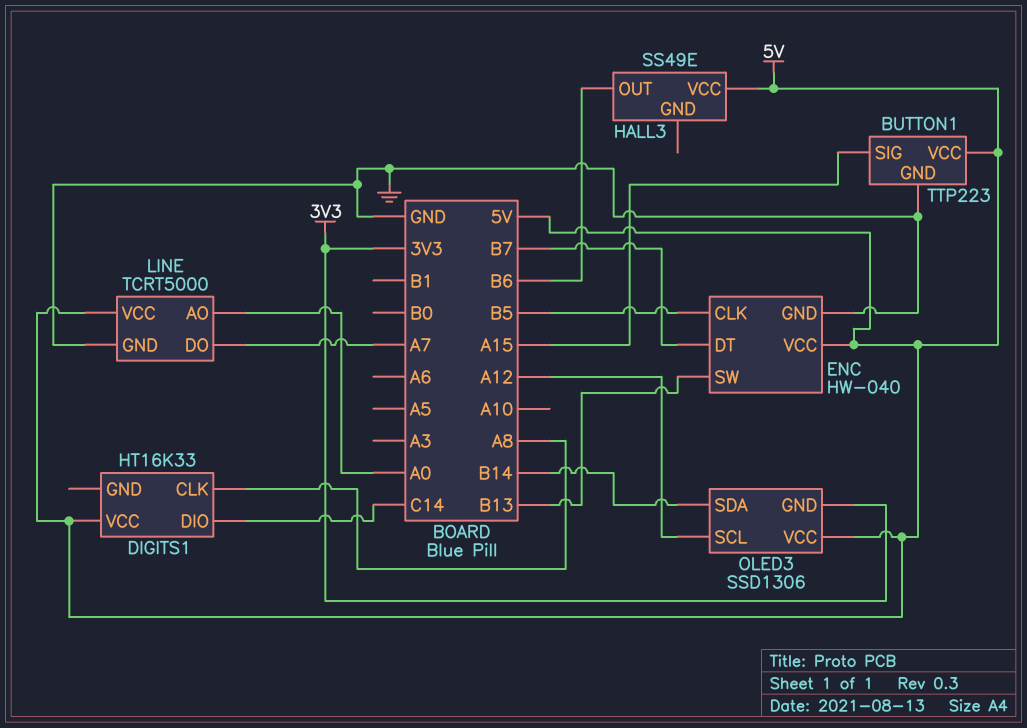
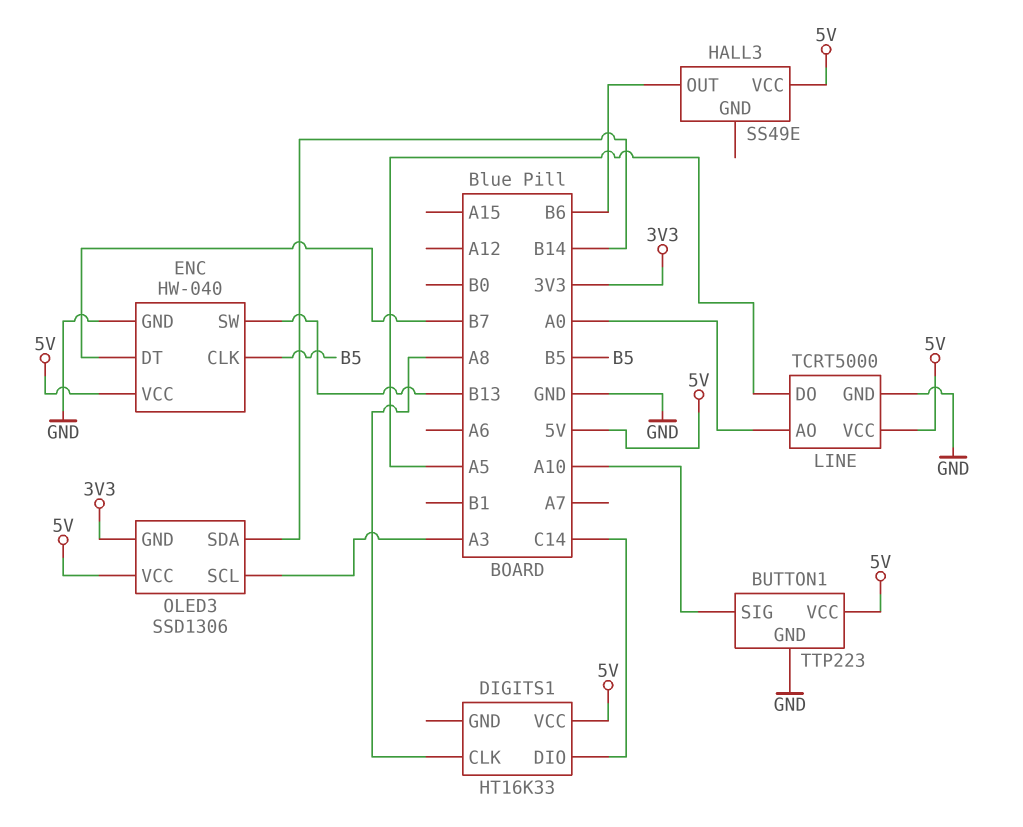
BUTTON1 pin SIG: A15 -> A10
LINE pin DO: A7 -> A5
OLED3 pin SCL: A12 -> A3

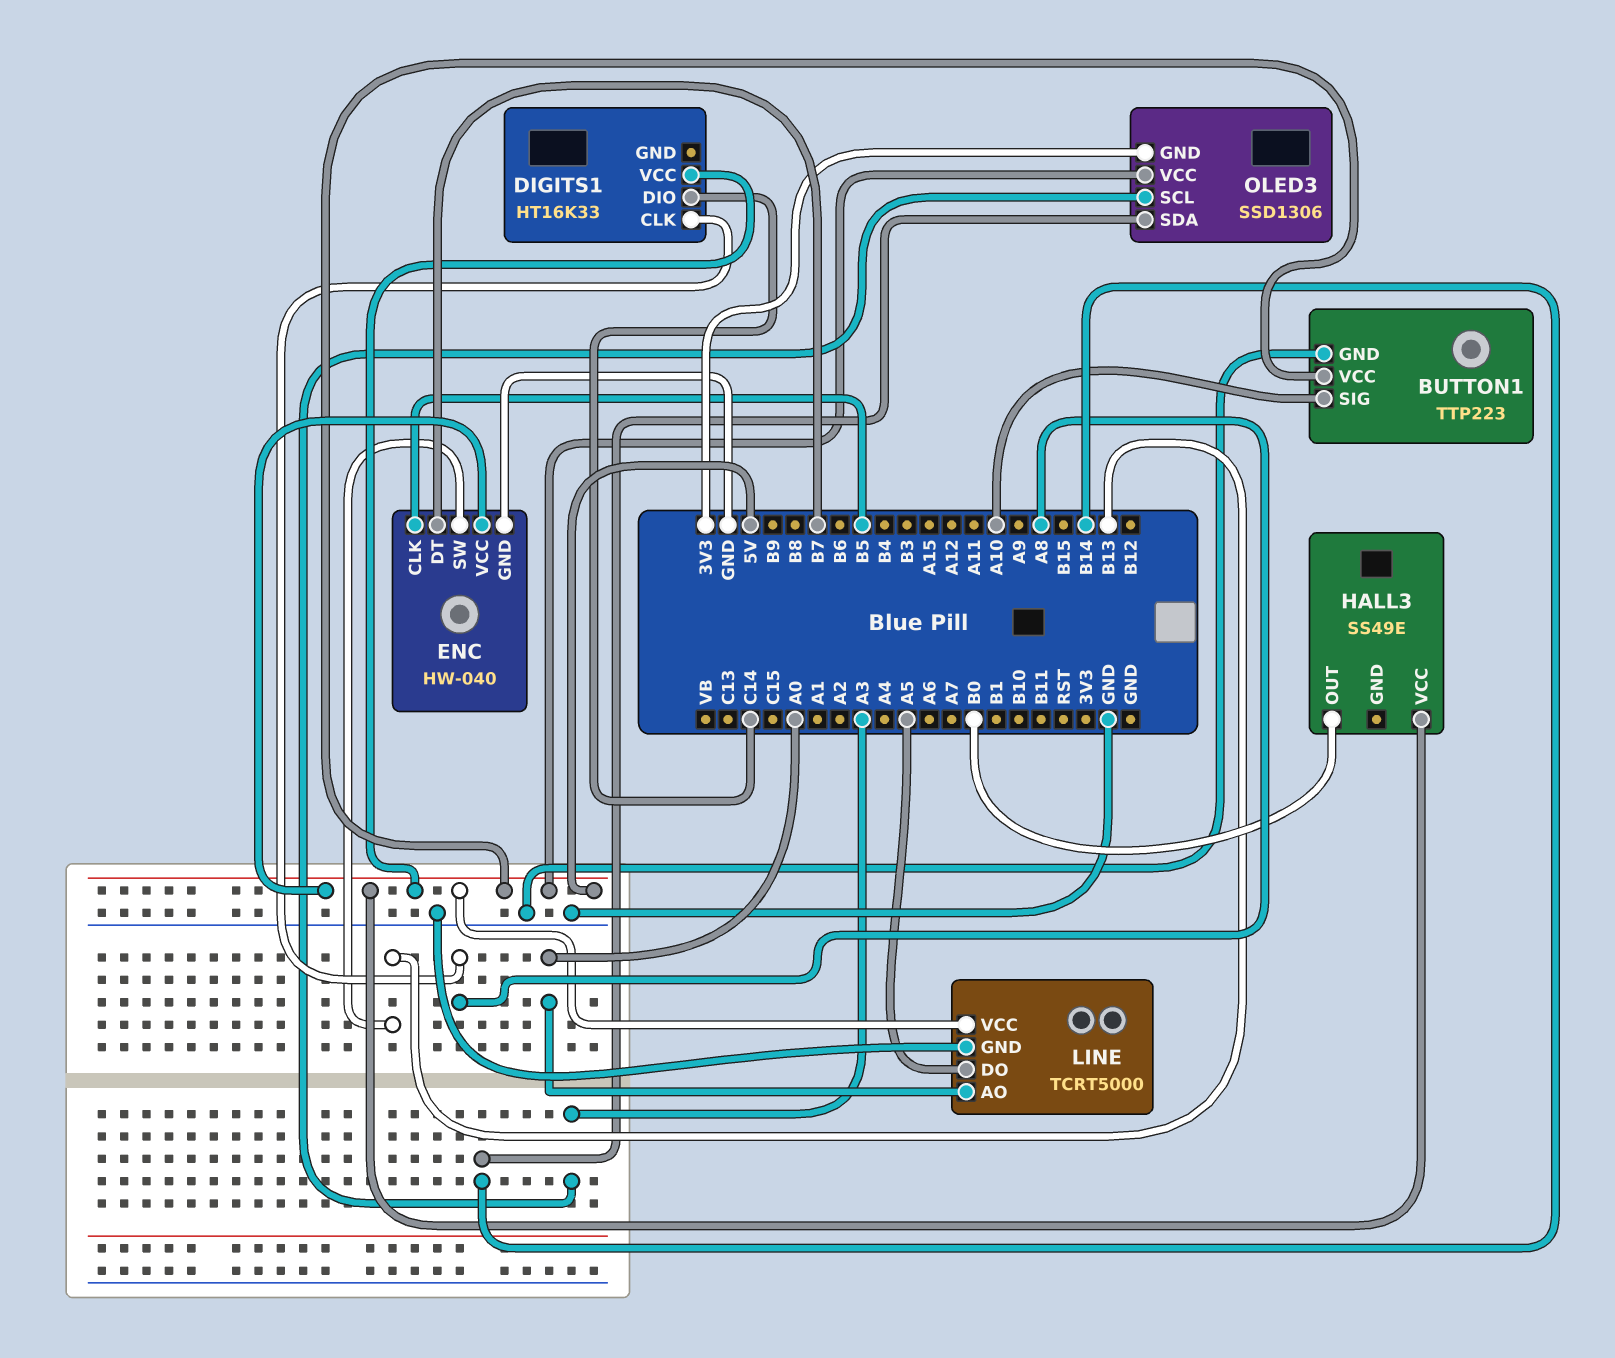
HALL3 pin OUT: B6 -> B0

